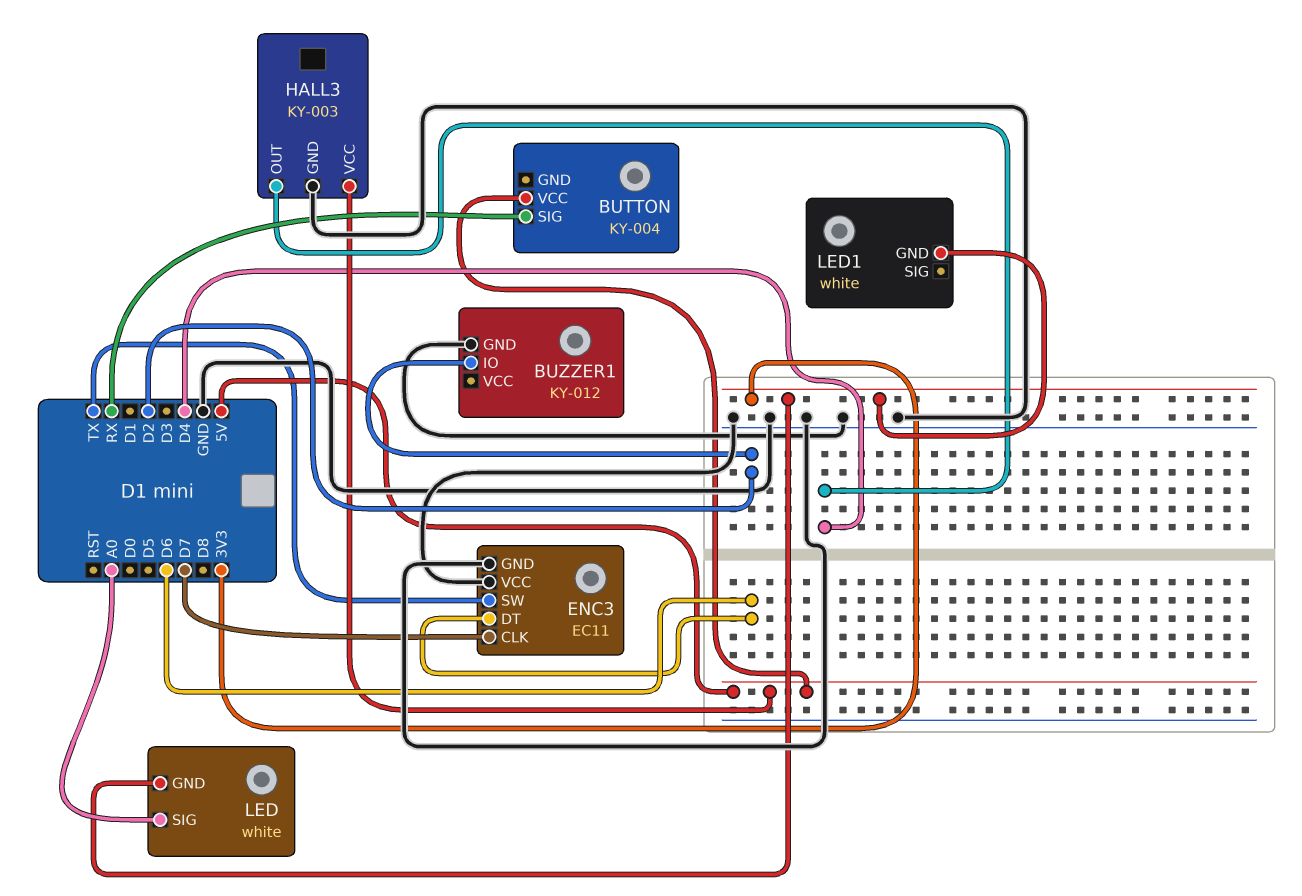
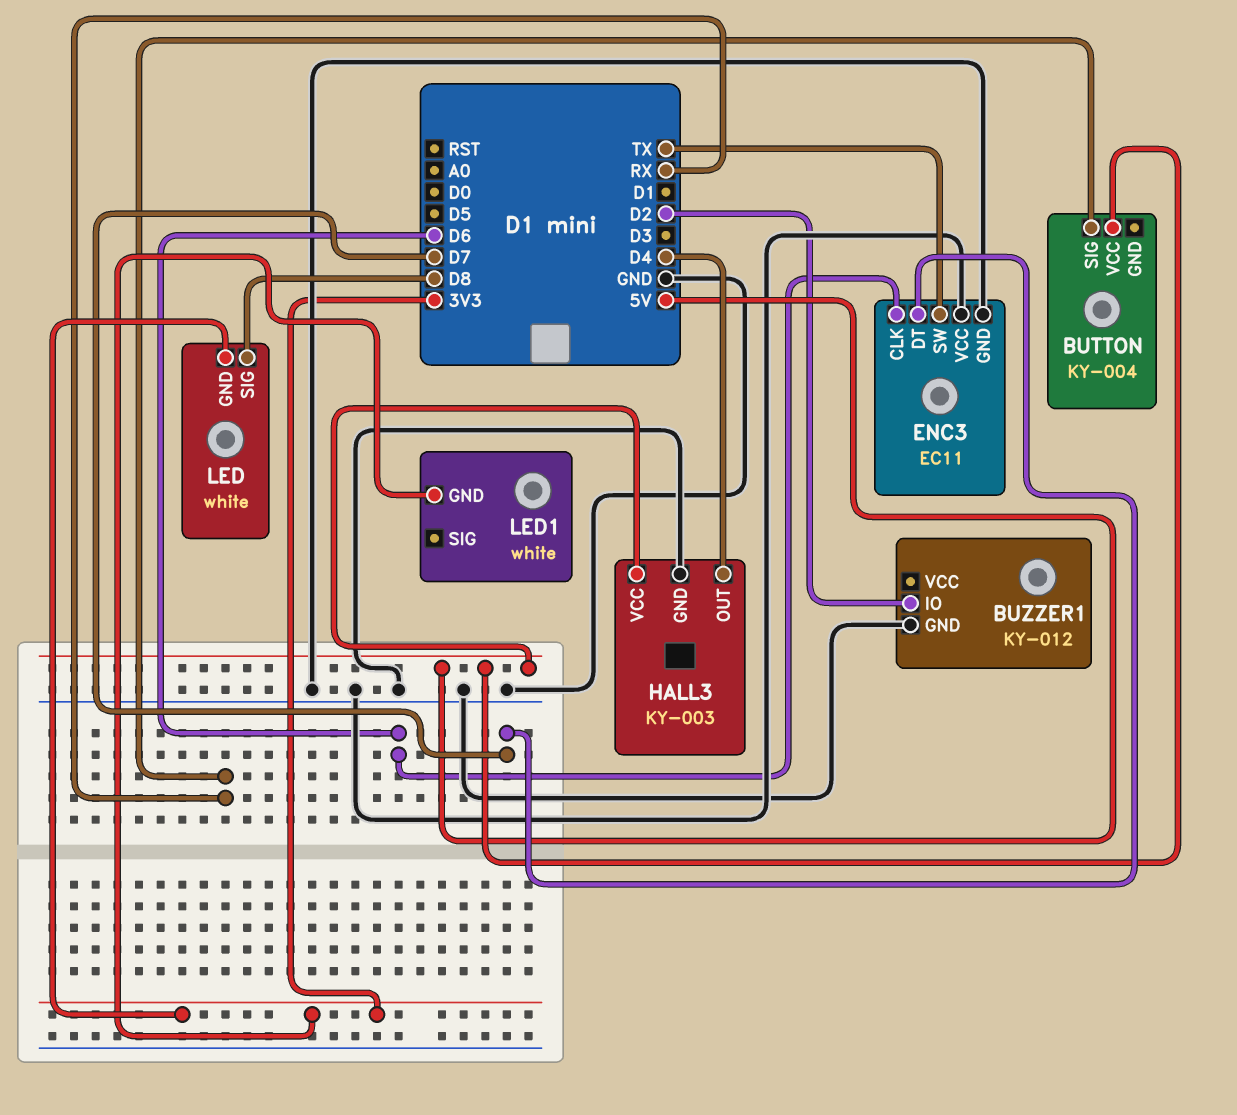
ENC3 pin CLK: D7 -> D6
ENC3 pin DT: D6 -> D7
LED pin SIG: A0 -> D8

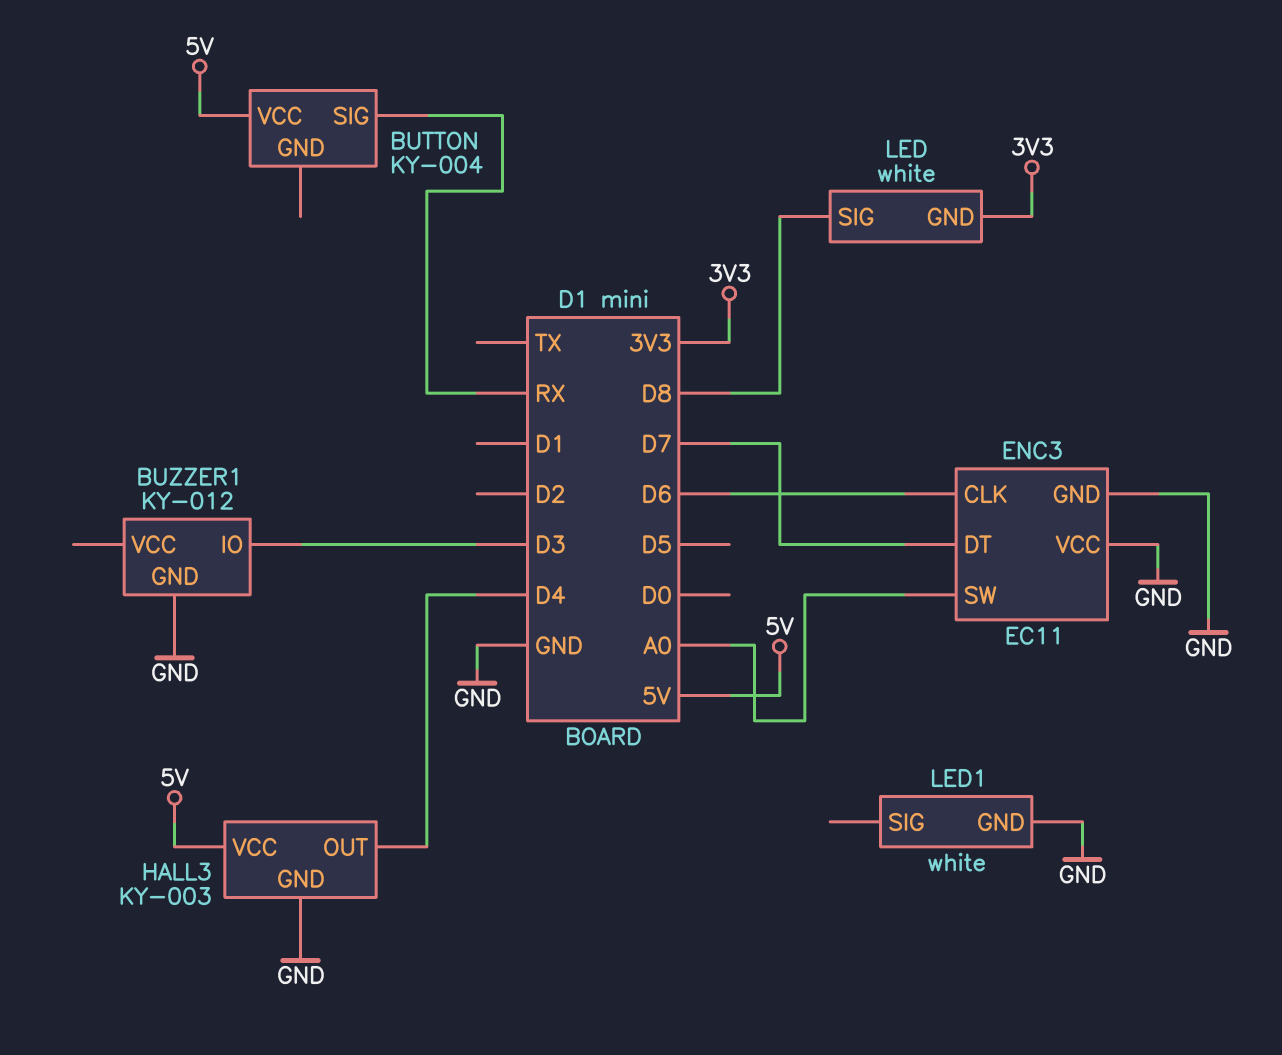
BUZZER1 pin IO: D2 -> D3
ENC3 pin SW: TX -> A0
LED1 pin GND: 3V3 -> GND

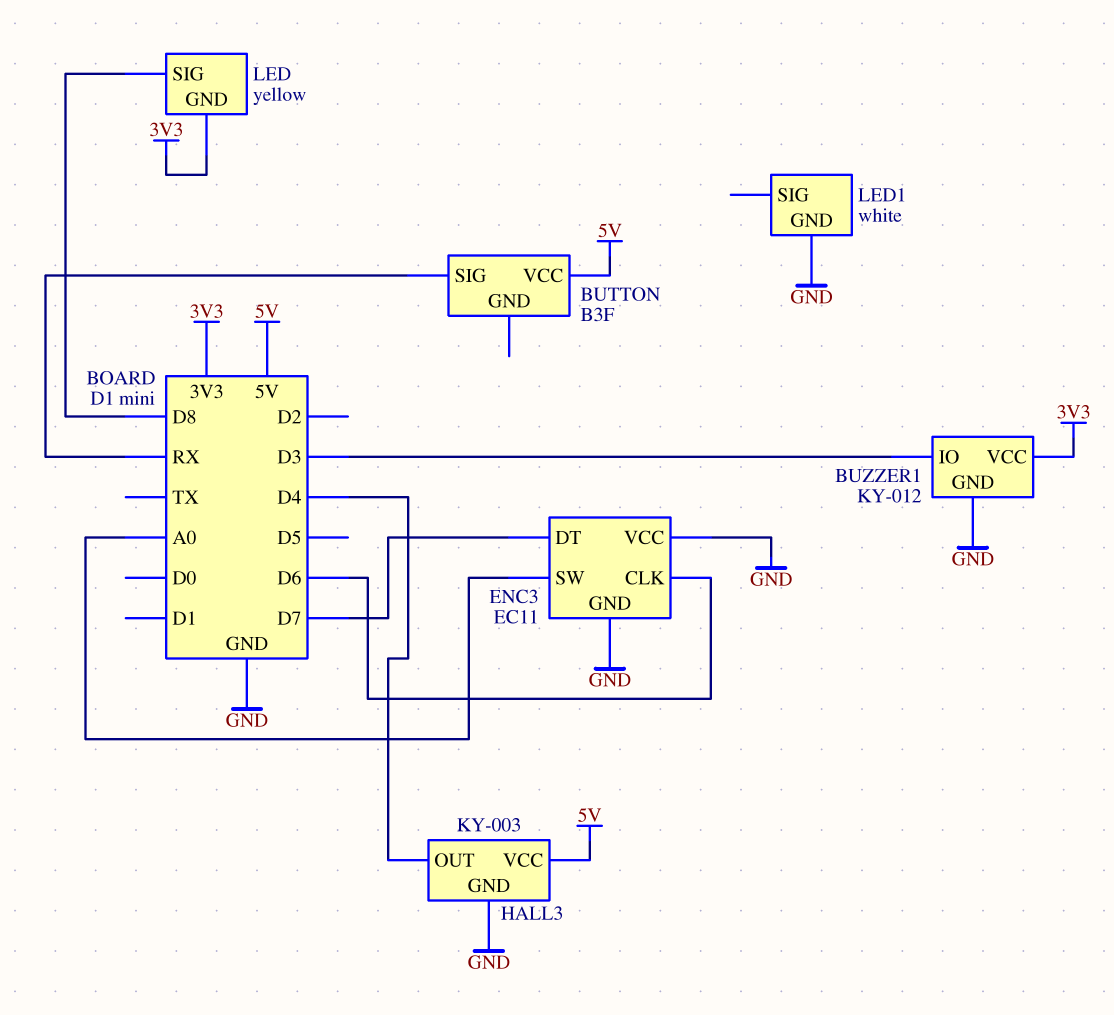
BUTTON: KY-004 -> B3F
BUZZER1 pin VCC: none -> 3V3
LED: white -> yellow

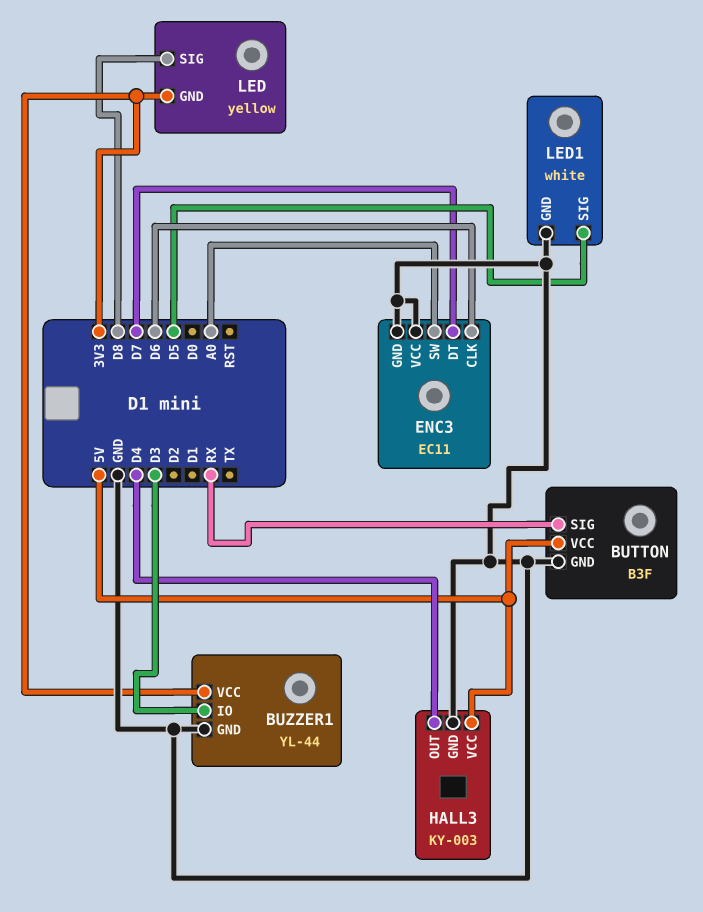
BUTTON pin GND: none -> GND
BUZZER1: KY-012 -> YL-44
LED1 pin SIG: none -> D5

